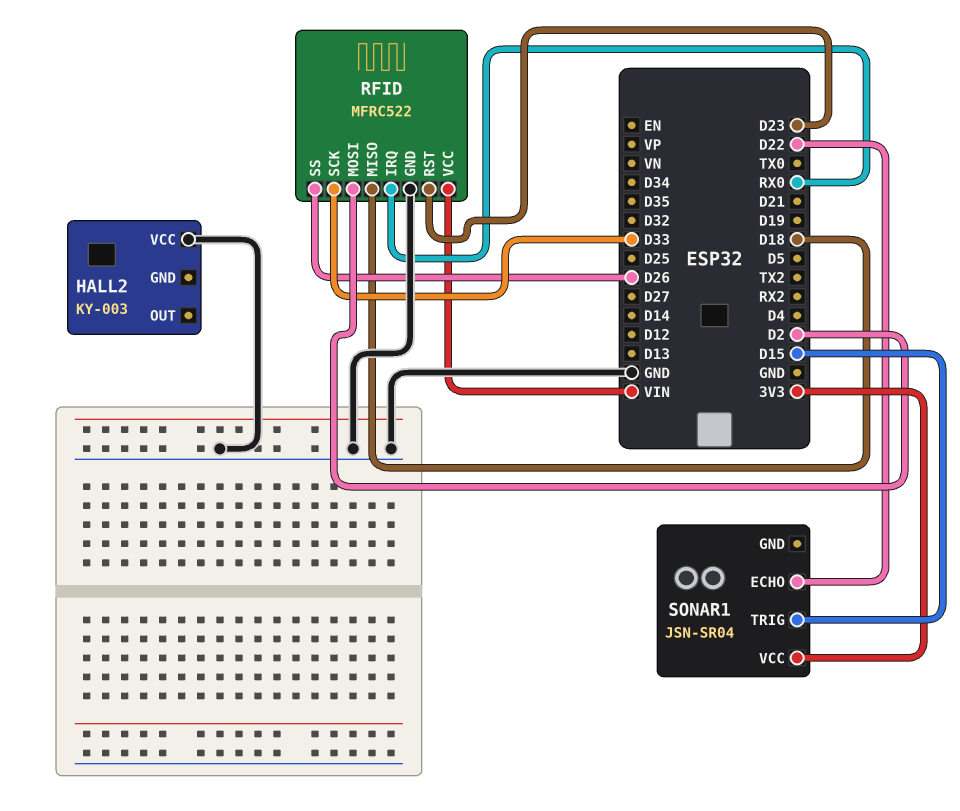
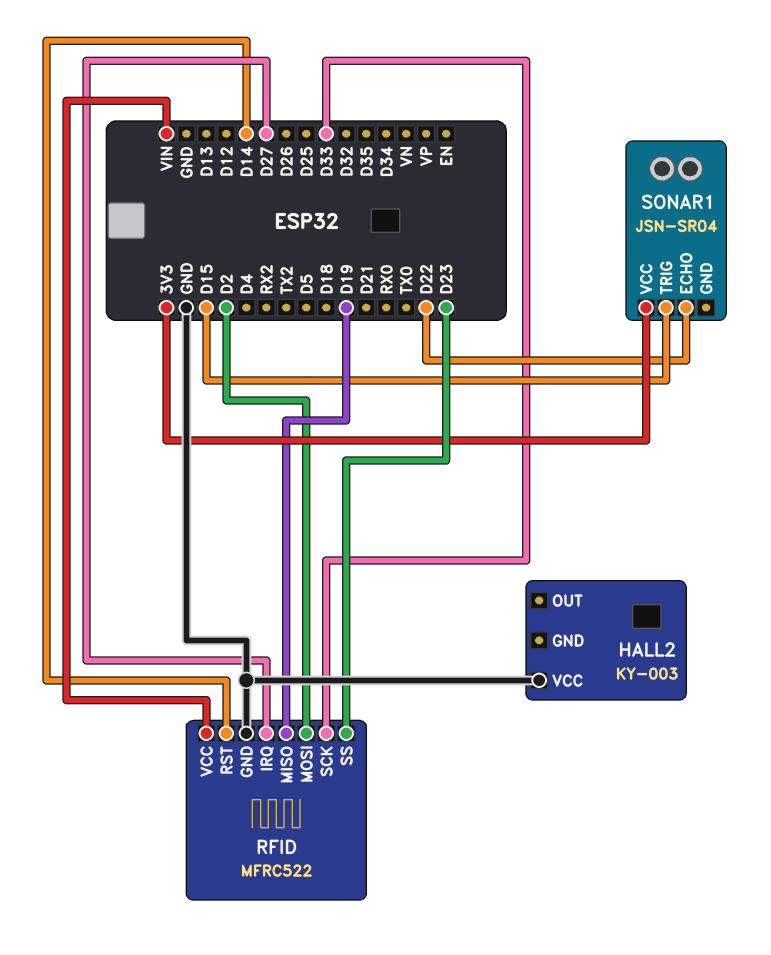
RFID pin IRQ: RX0 -> D27
RFID pin MISO: D18 -> D19
RFID pin RST: D23 -> D14
RFID pin SS: D26 -> D23

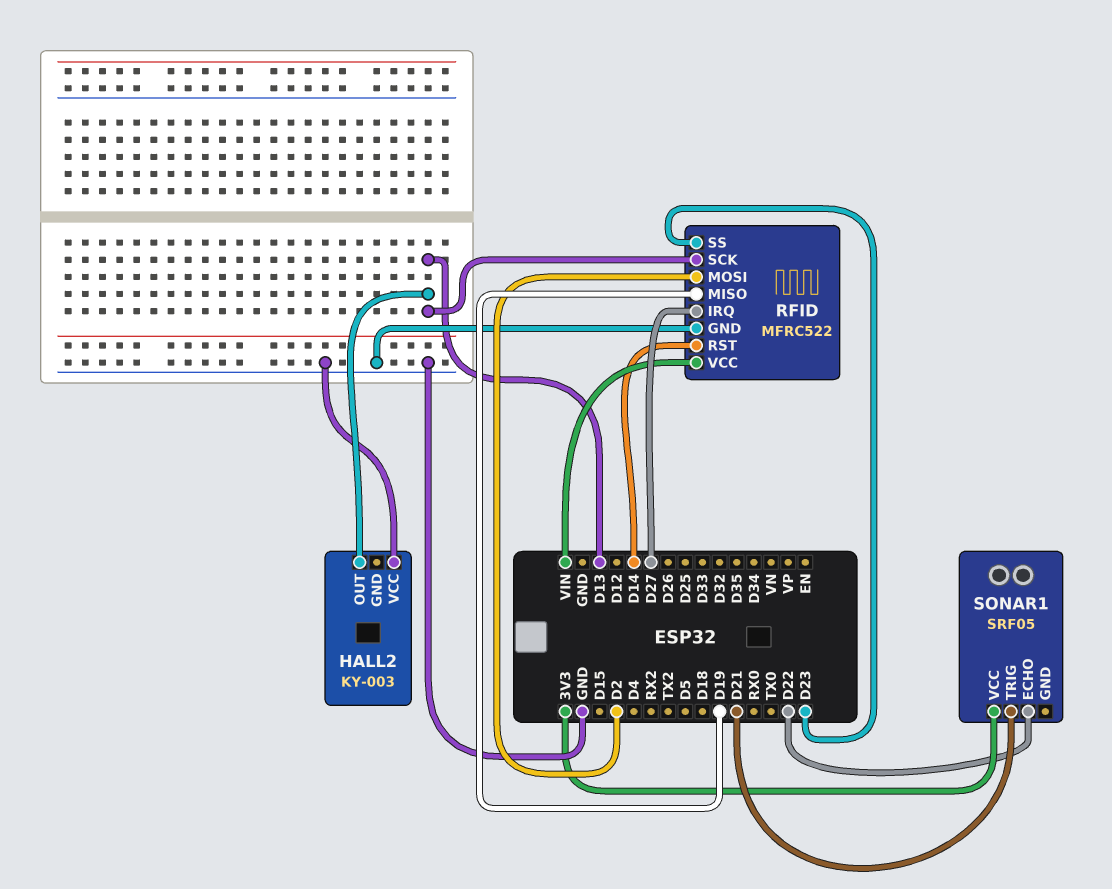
HALL2 pin OUT: none -> D13
RFID pin SCK: D33 -> D13
SONAR1: JSN-SR04 -> SRF05
SONAR1 pin TRIG: D15 -> D21

